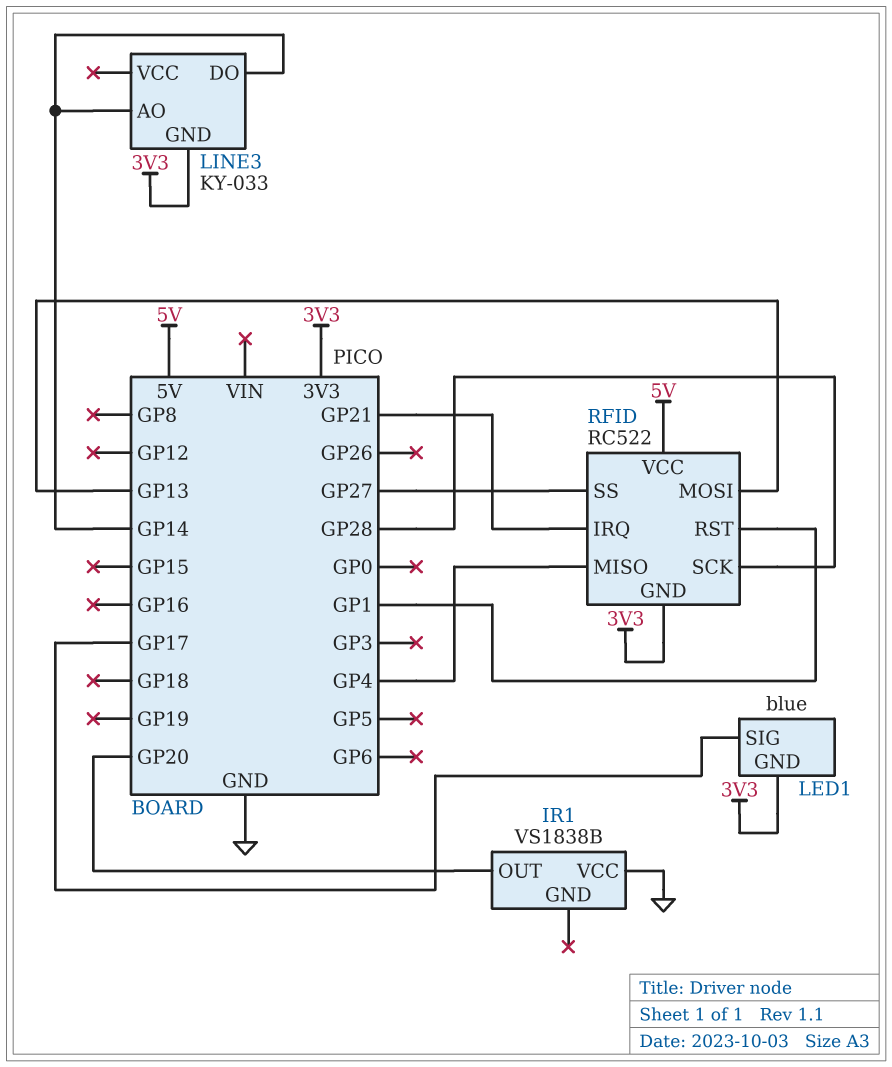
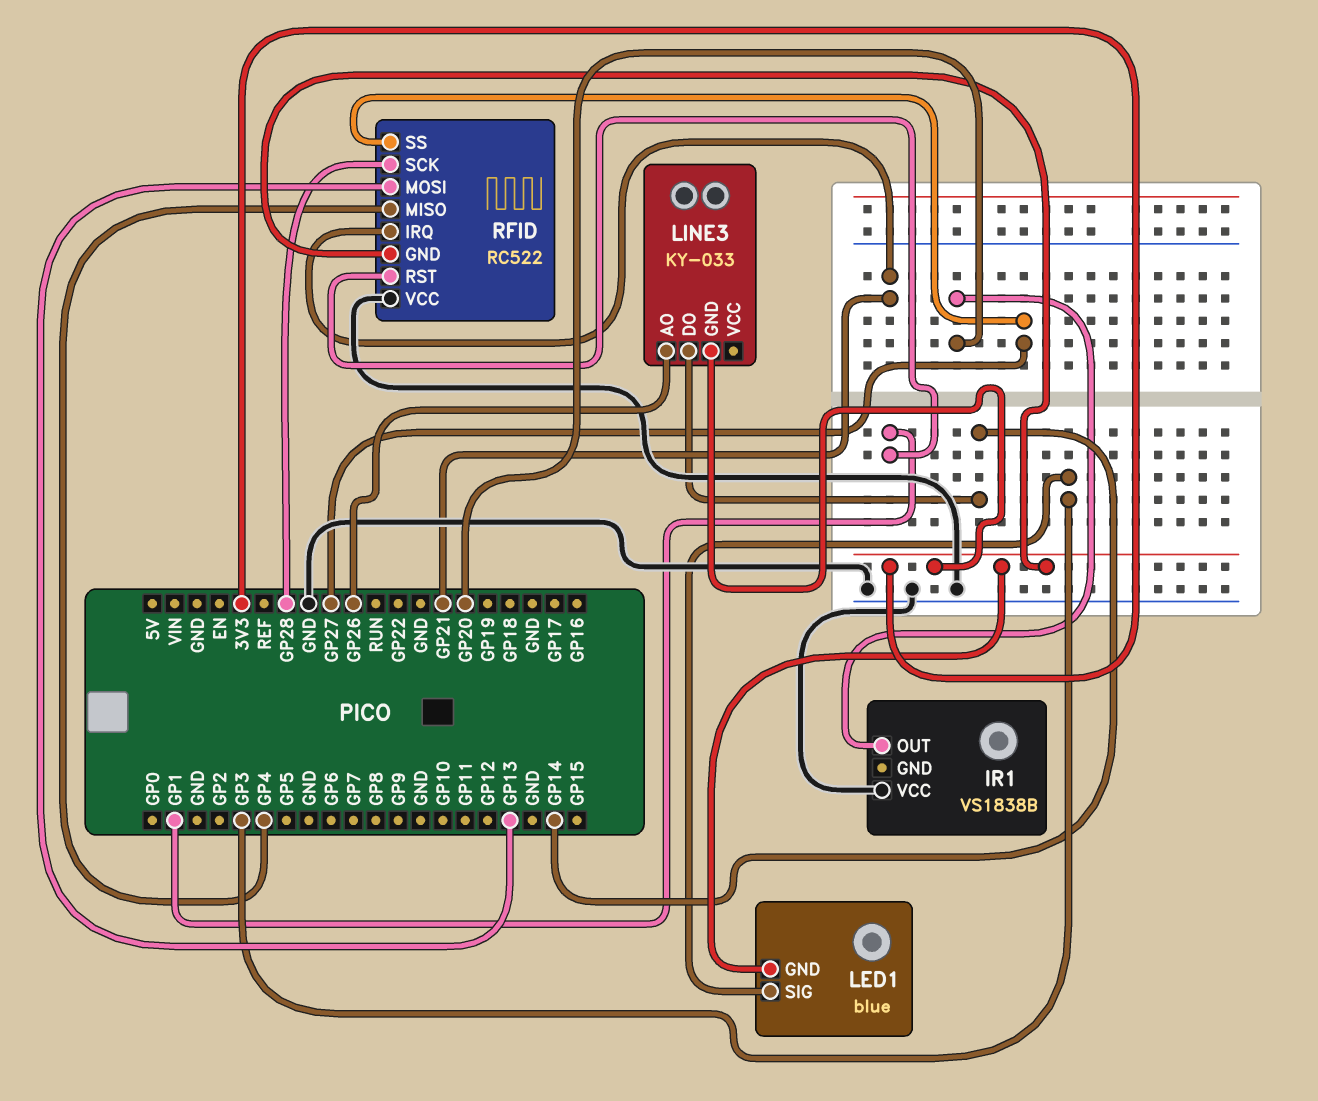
LED1 pin SIG: GP17 -> GP3
LINE3 pin AO: GP14 -> GP26
RFID pin VCC: 5V -> GND

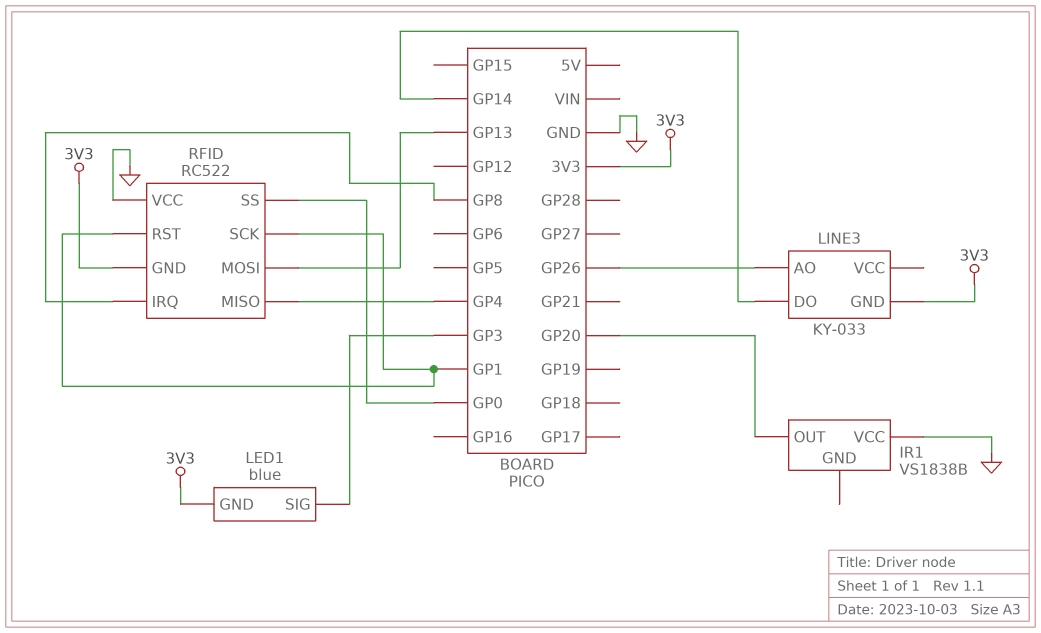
RFID pin IRQ: GP21 -> GP8
RFID pin SCK: GP28 -> GP1
RFID pin SS: GP27 -> GP0

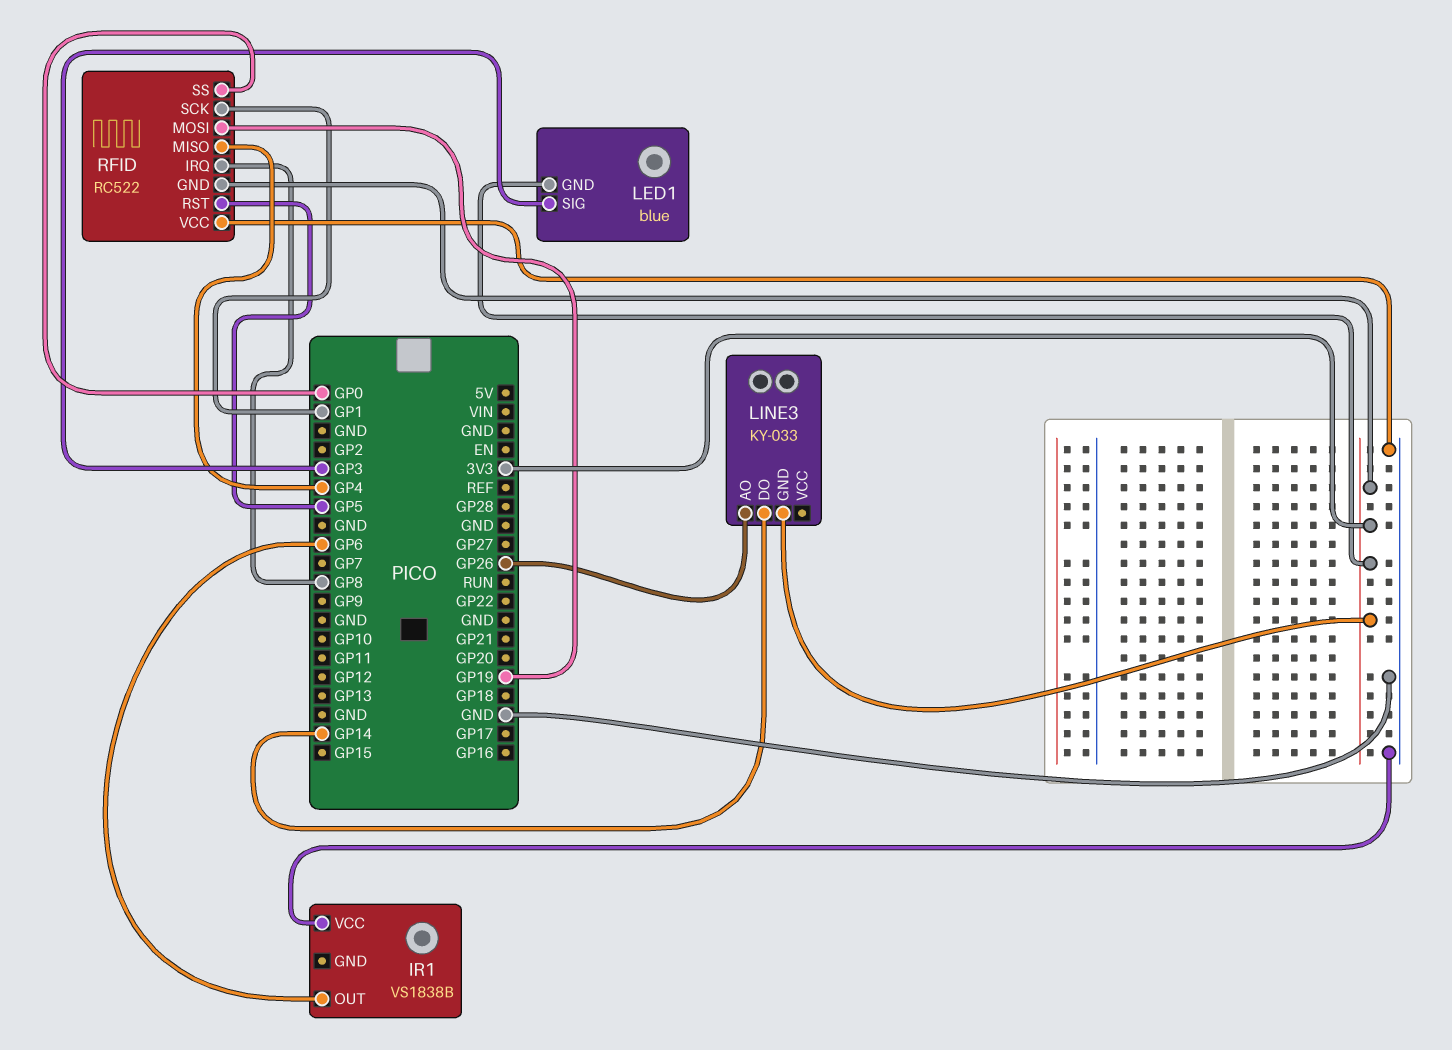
IR1 pin OUT: GP20 -> GP6
RFID pin MOSI: GP13 -> GP19
RFID pin RST: GP1 -> GP5

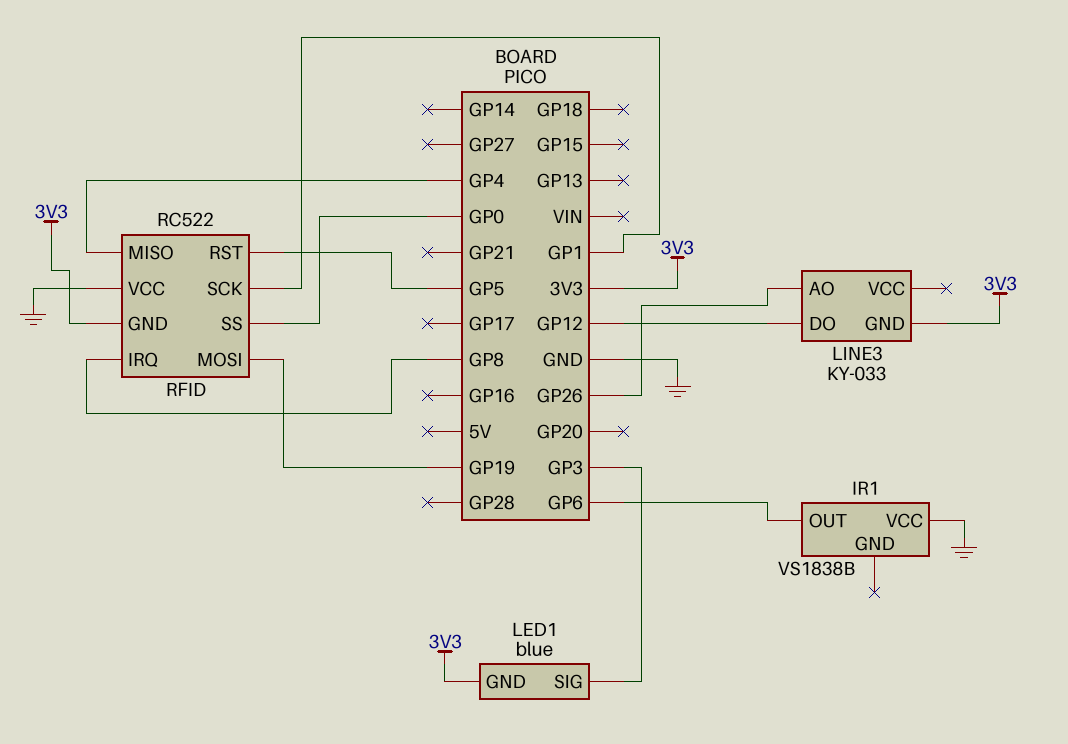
LINE3 pin DO: GP14 -> GP12

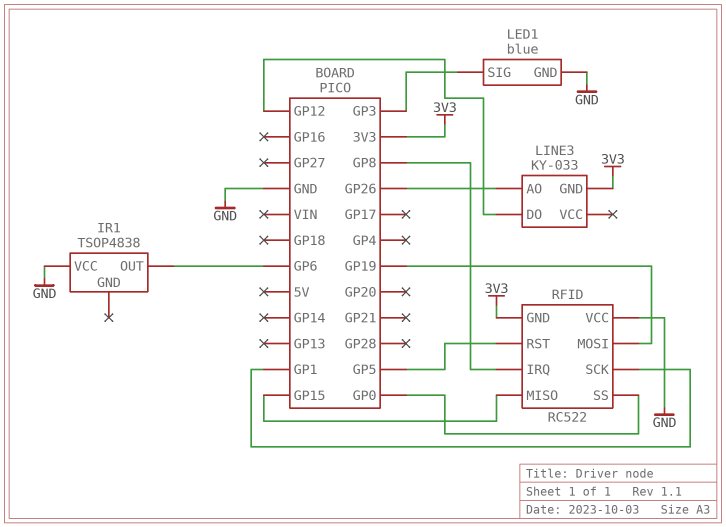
IR1: VS1838B -> TSOP4838
LED1 pin GND: 3V3 -> GND
RFID pin MISO: GP4 -> GP15

